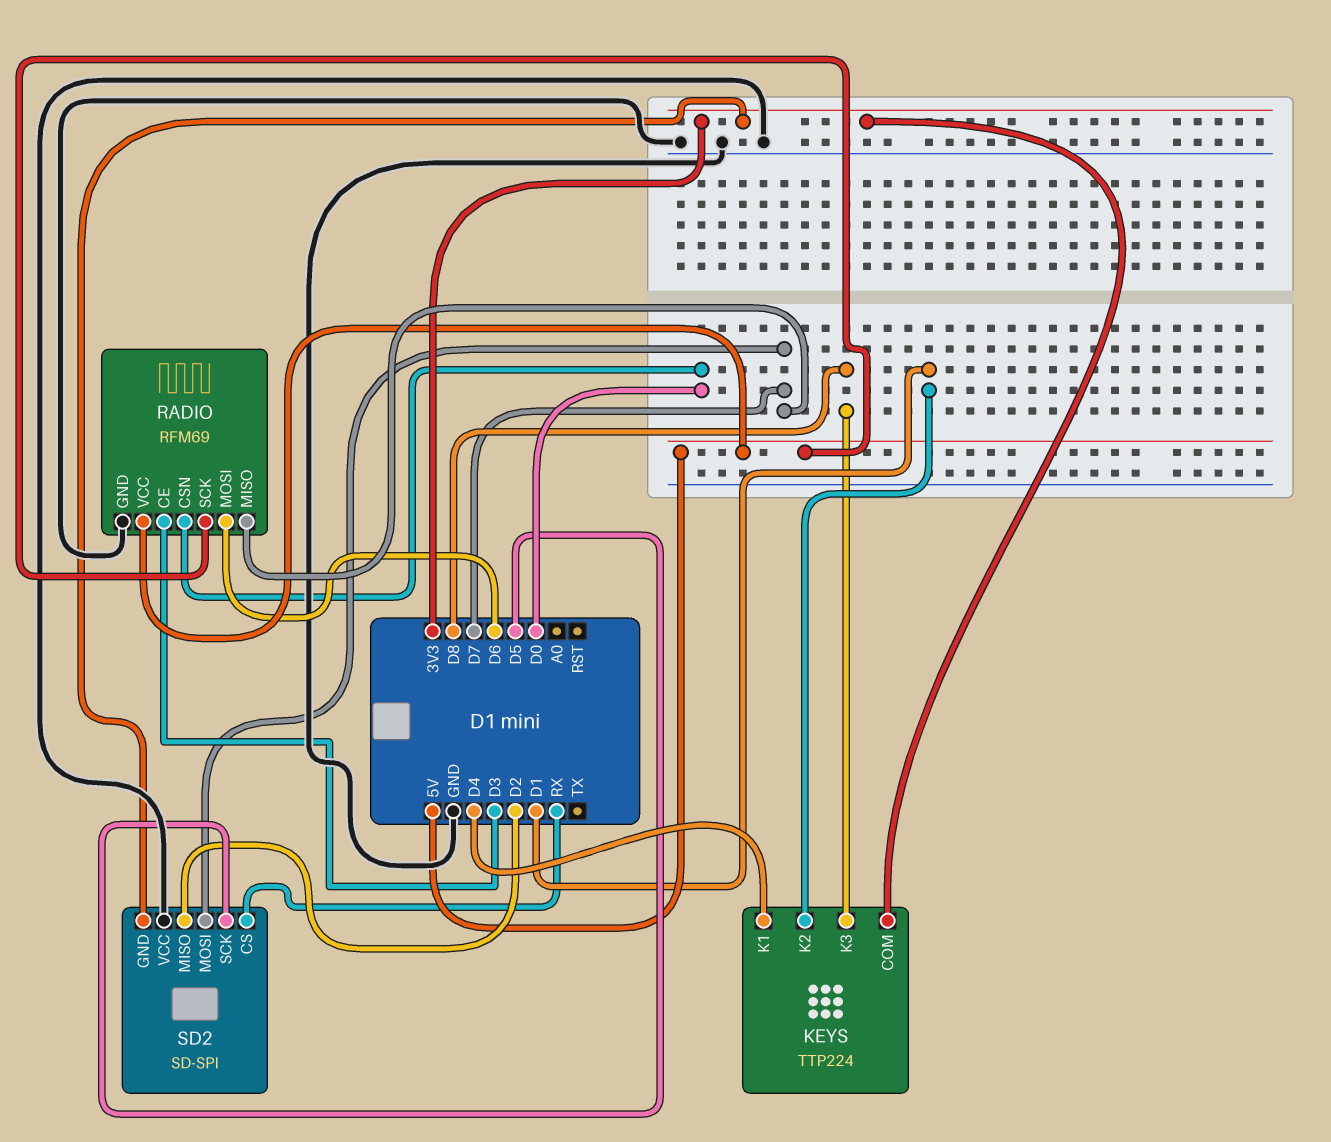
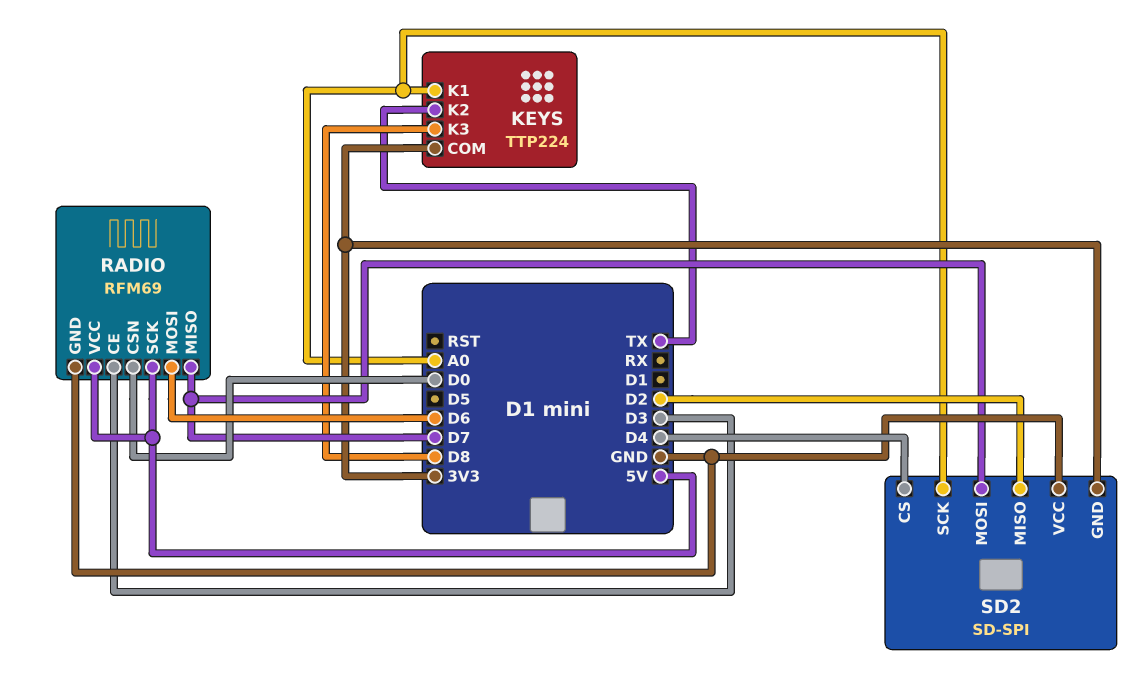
KEYS pin K1: D4 -> A0
KEYS pin K2: D1 -> TX
SD2 pin CS: RX -> D4
SD2 pin SCK: D5 -> A0

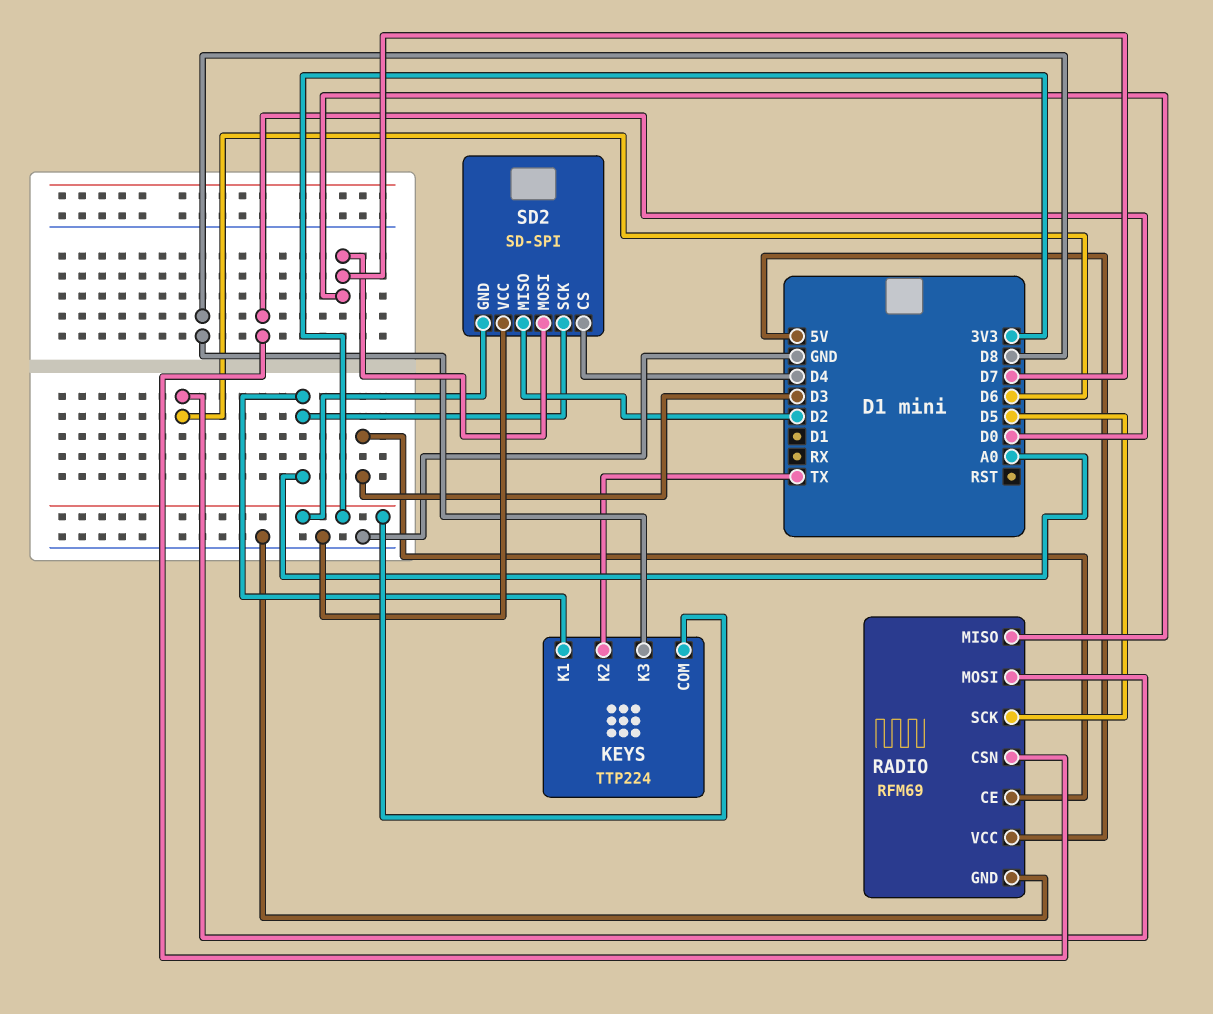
RADIO pin SCK: 5V -> D5

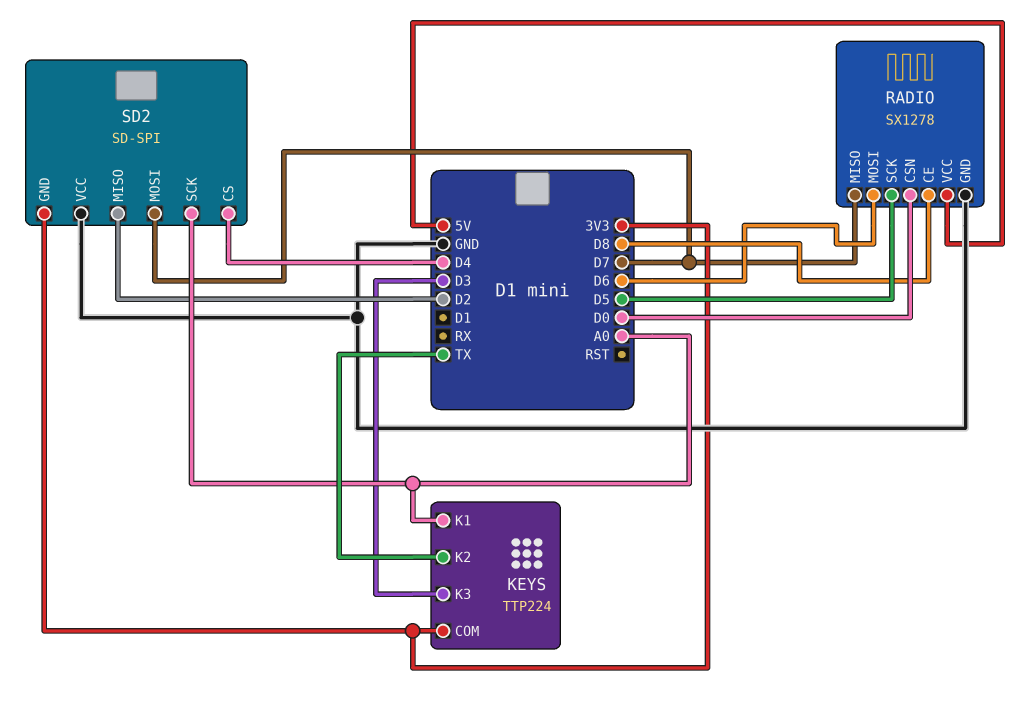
KEYS pin K3: D8 -> D3
RADIO: RFM69 -> SX1278
RADIO pin CE: D3 -> D8

